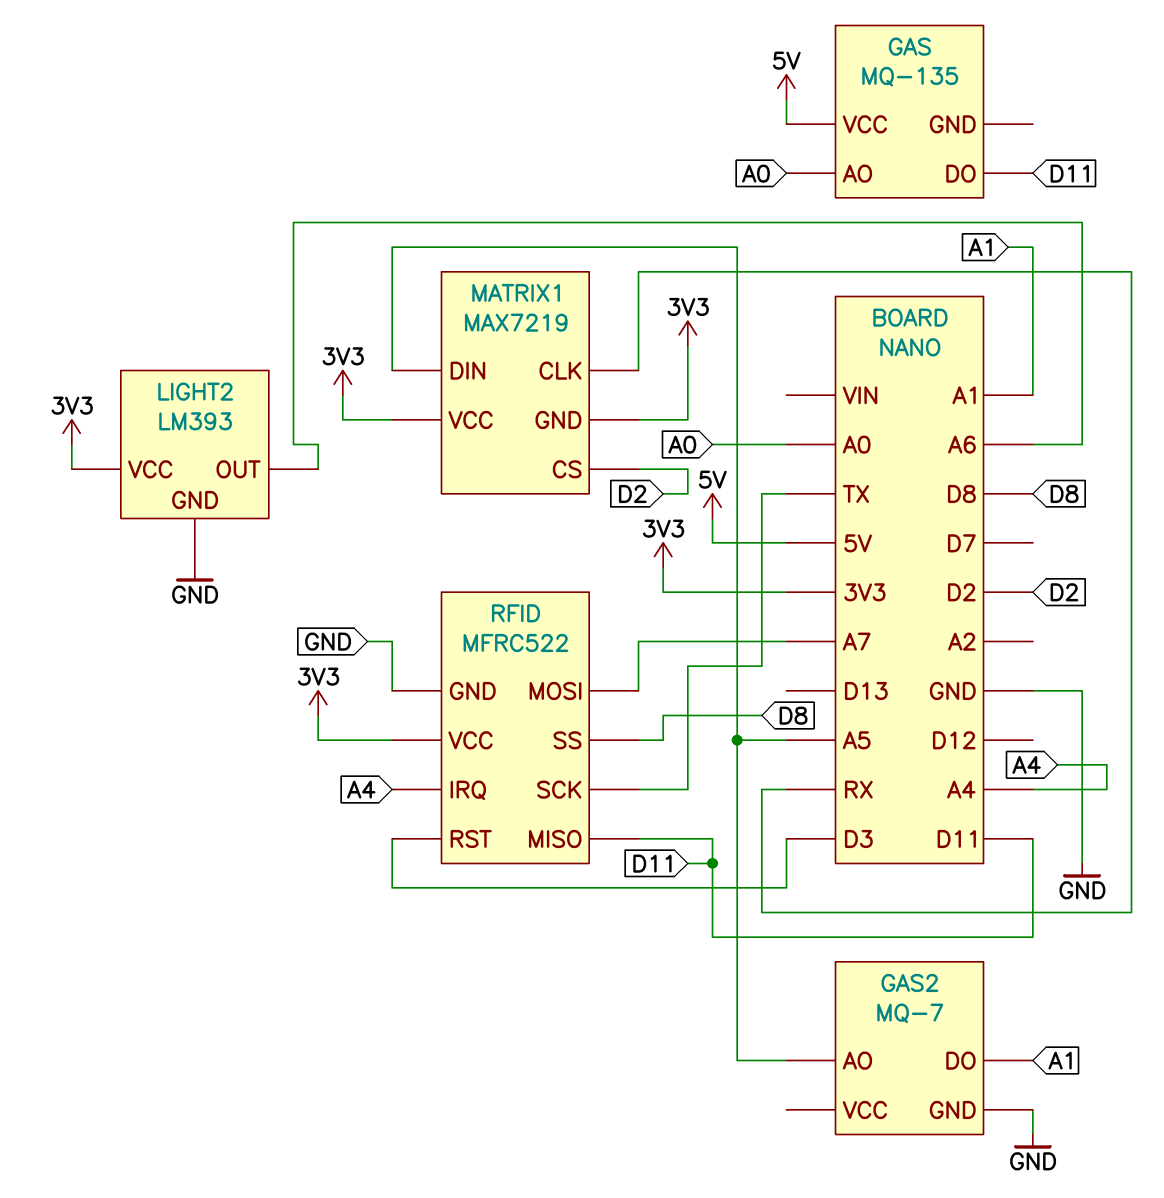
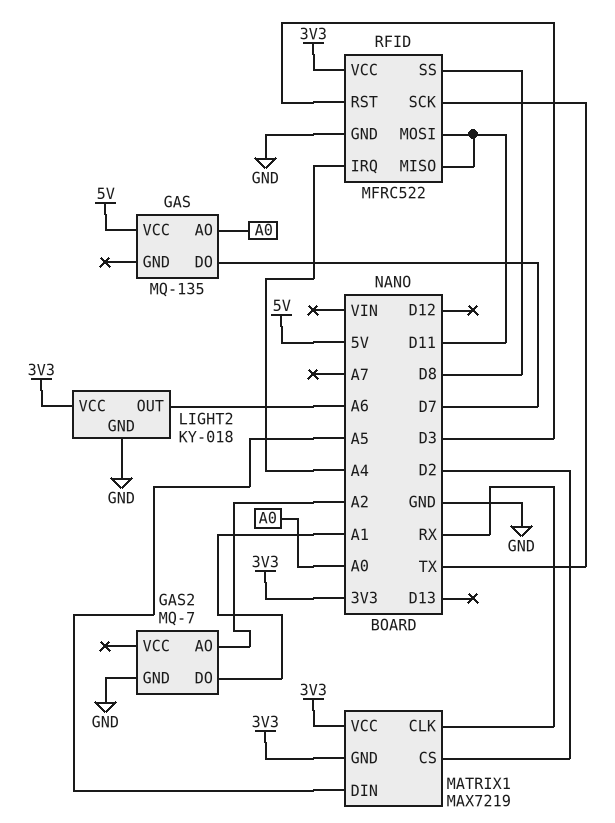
GAS pin DO: D11 -> D7
GAS2 pin AO: A5 -> A2
LIGHT2: LM393 -> KY-018
RFID pin MOSI: A7 -> D11

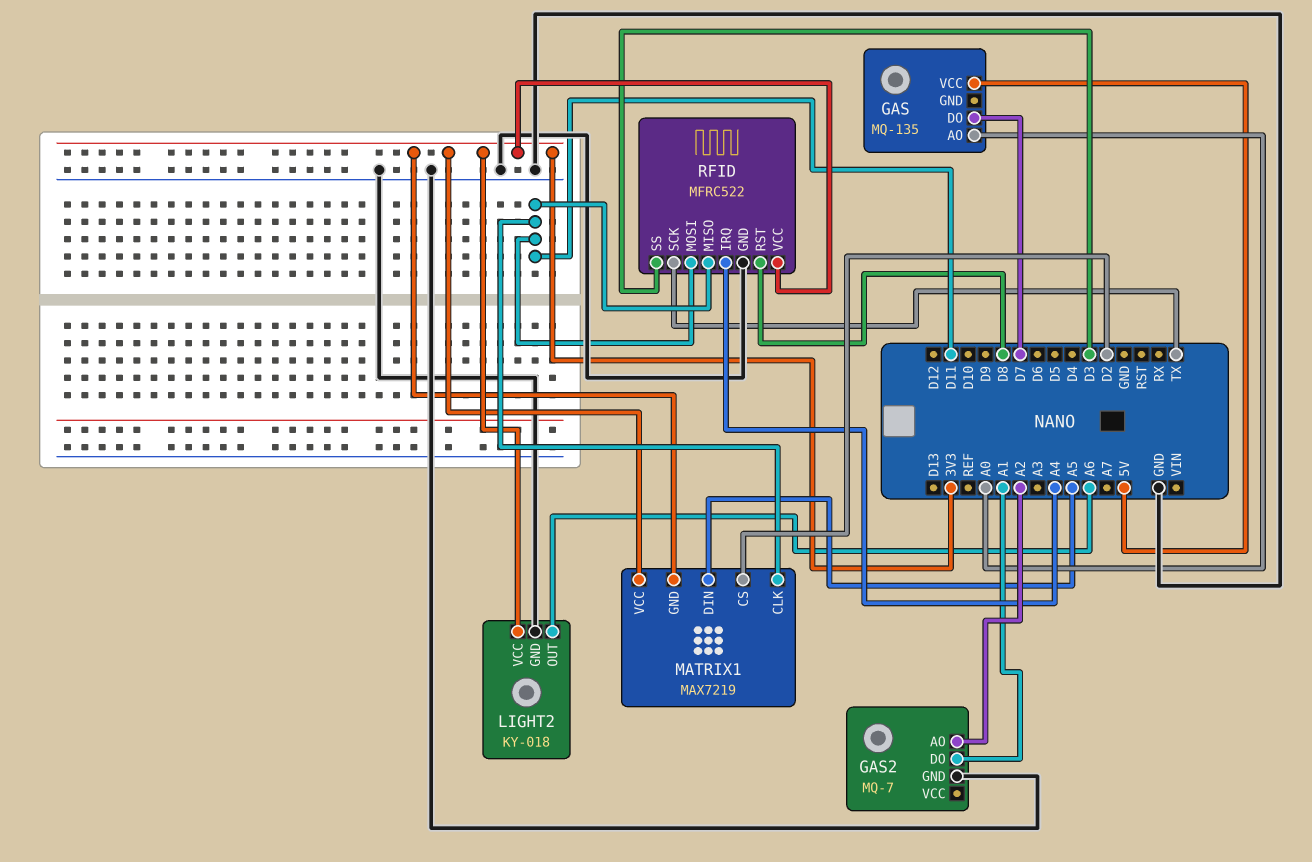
MATRIX1 pin CLK: RX -> D11
RFID pin RST: D3 -> D8
RFID pin SS: D8 -> D3

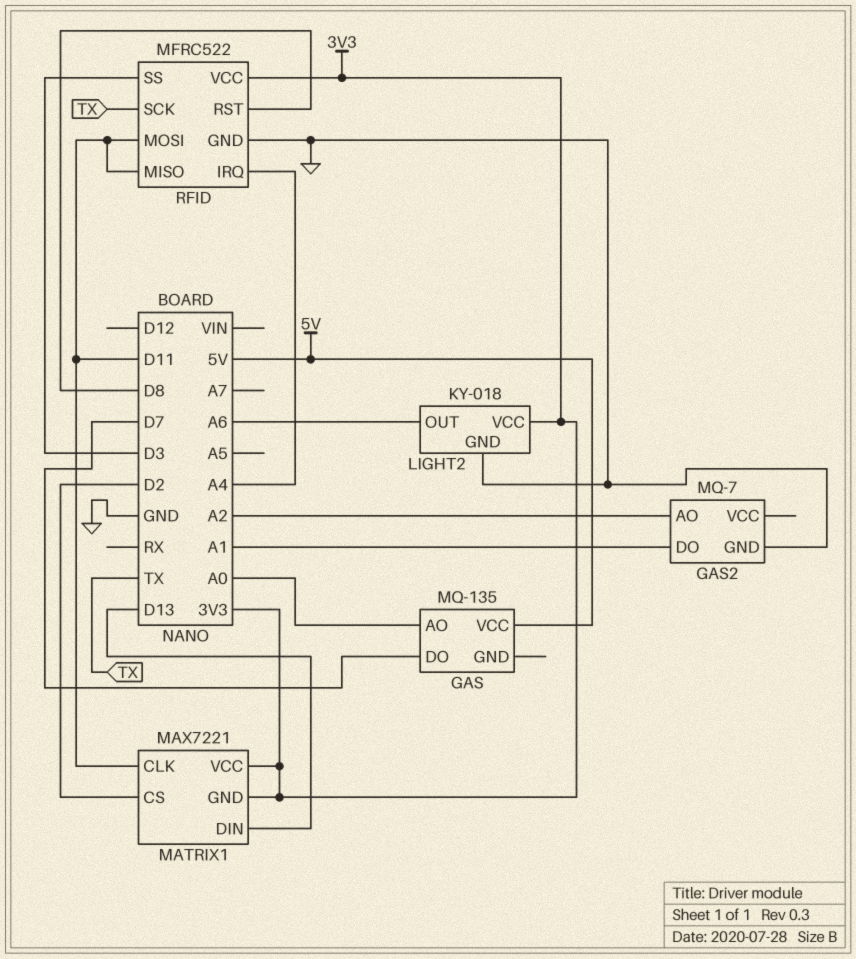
MATRIX1: MAX7219 -> MAX7221
MATRIX1 pin DIN: A5 -> D13

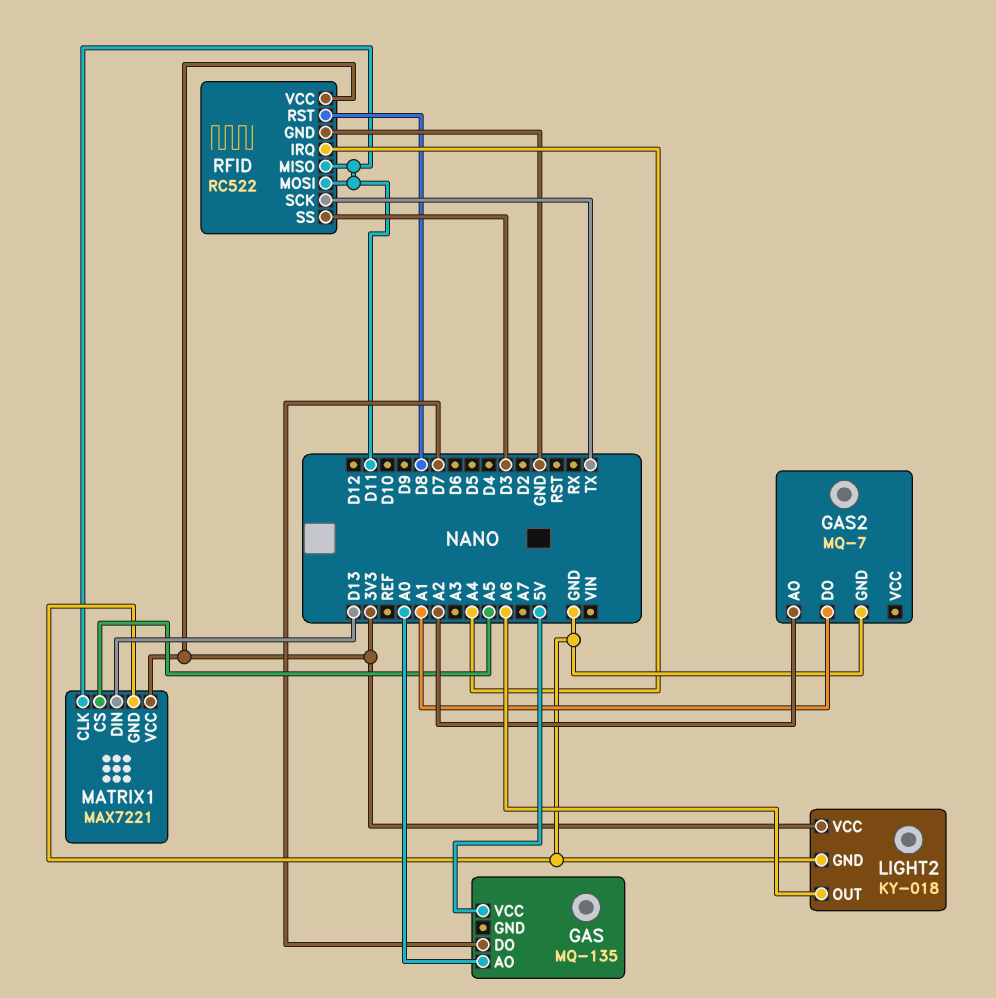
MATRIX1 pin CS: D2 -> A5
MATRIX1 pin GND: 3V3 -> GND
RFID: MFRC522 -> RC522

